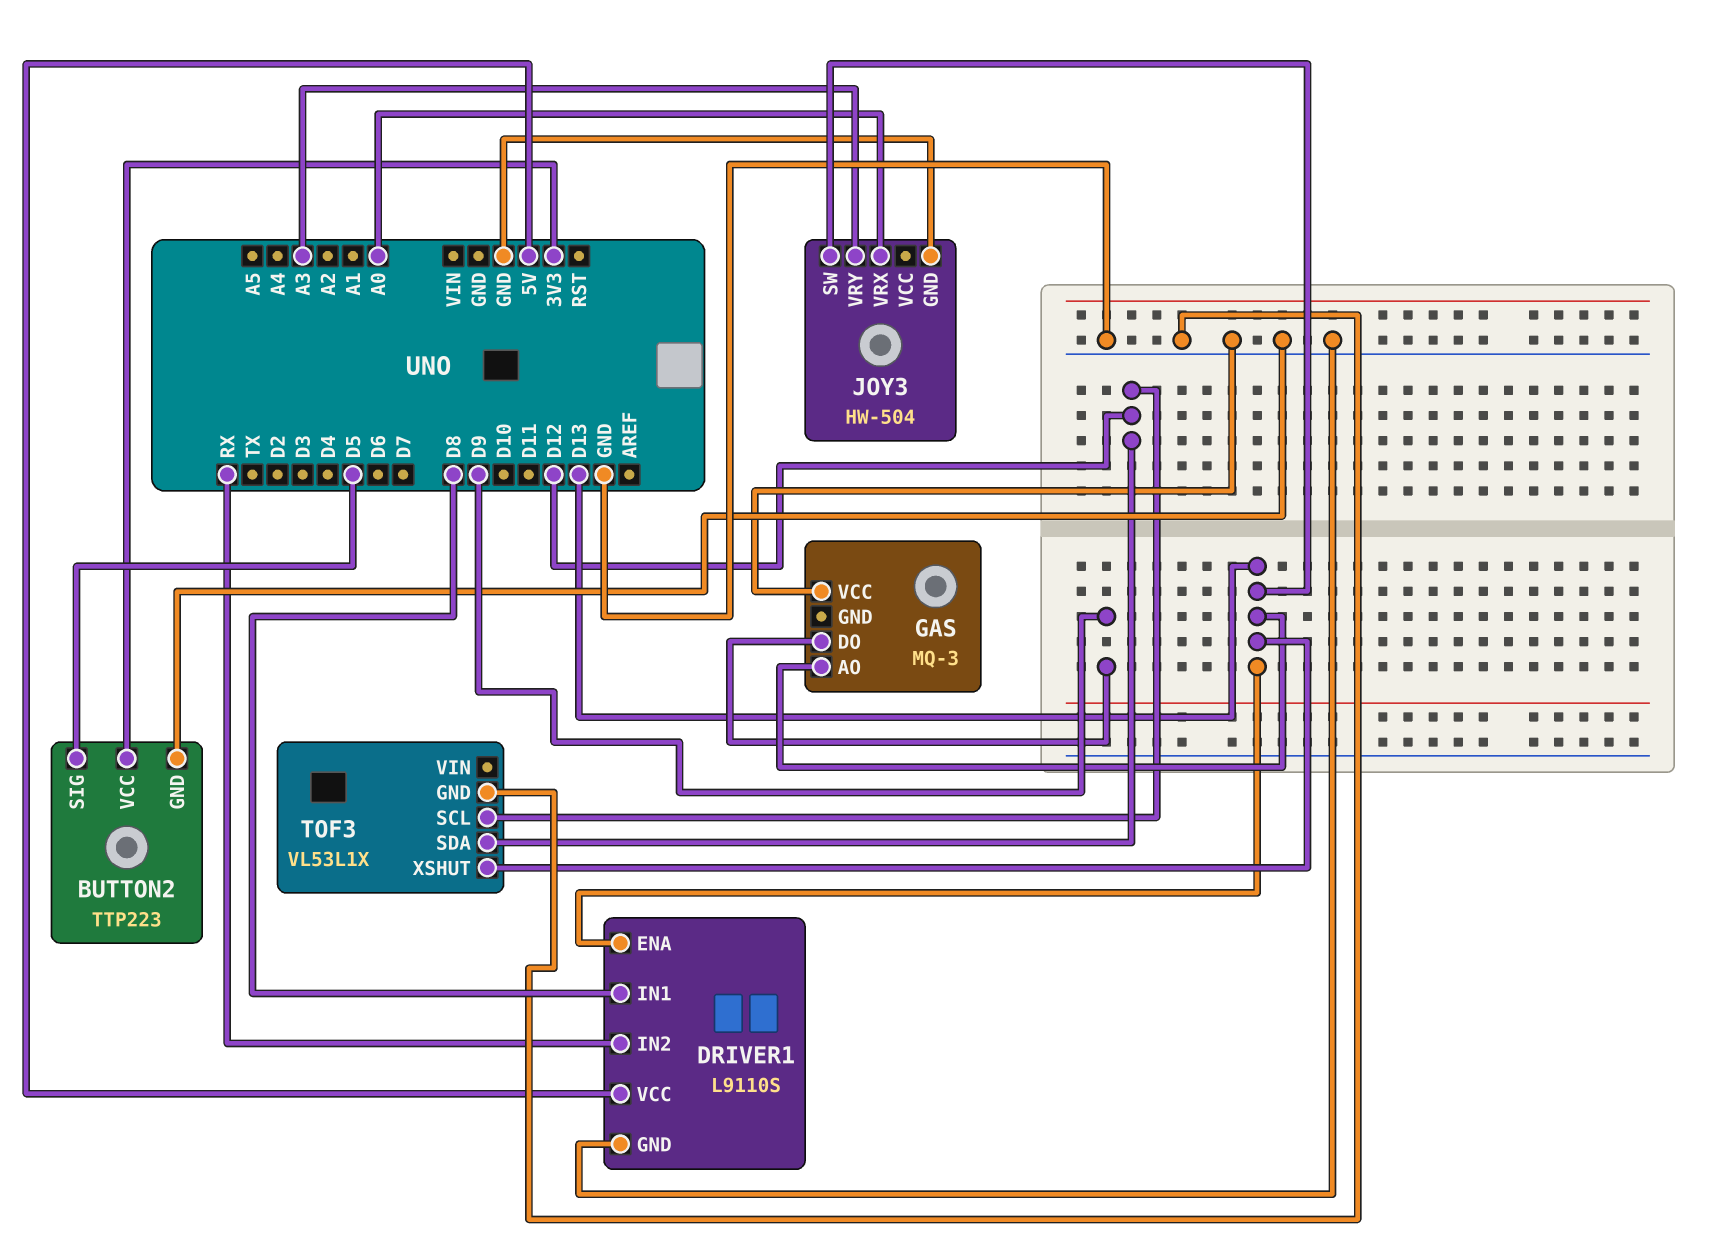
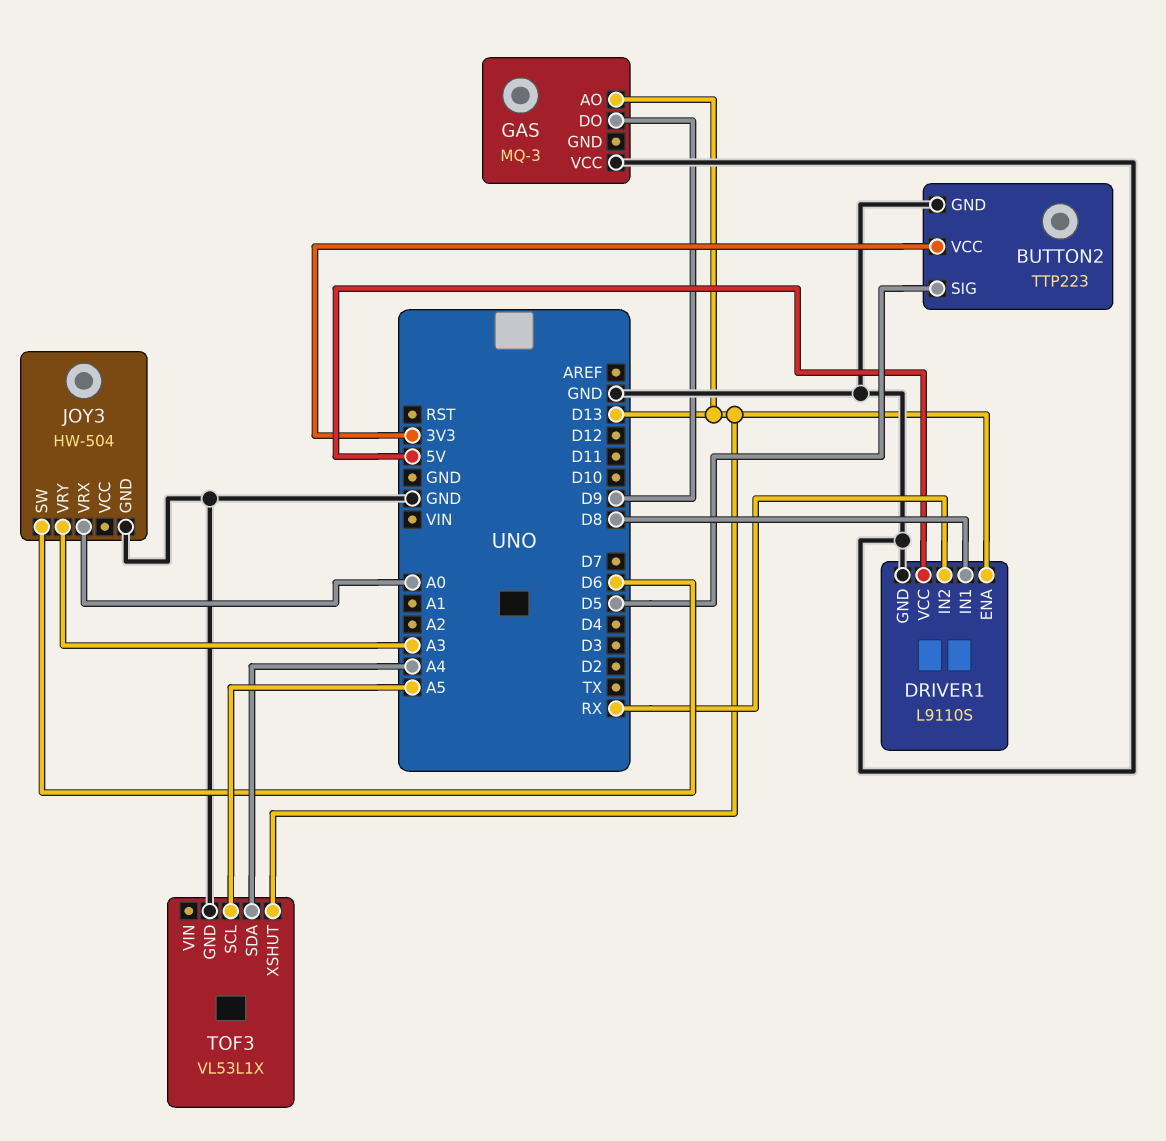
JOY3 pin SW: D13 -> D6
TOF3 pin SCL: D12 -> A5
TOF3 pin SDA: D12 -> A4

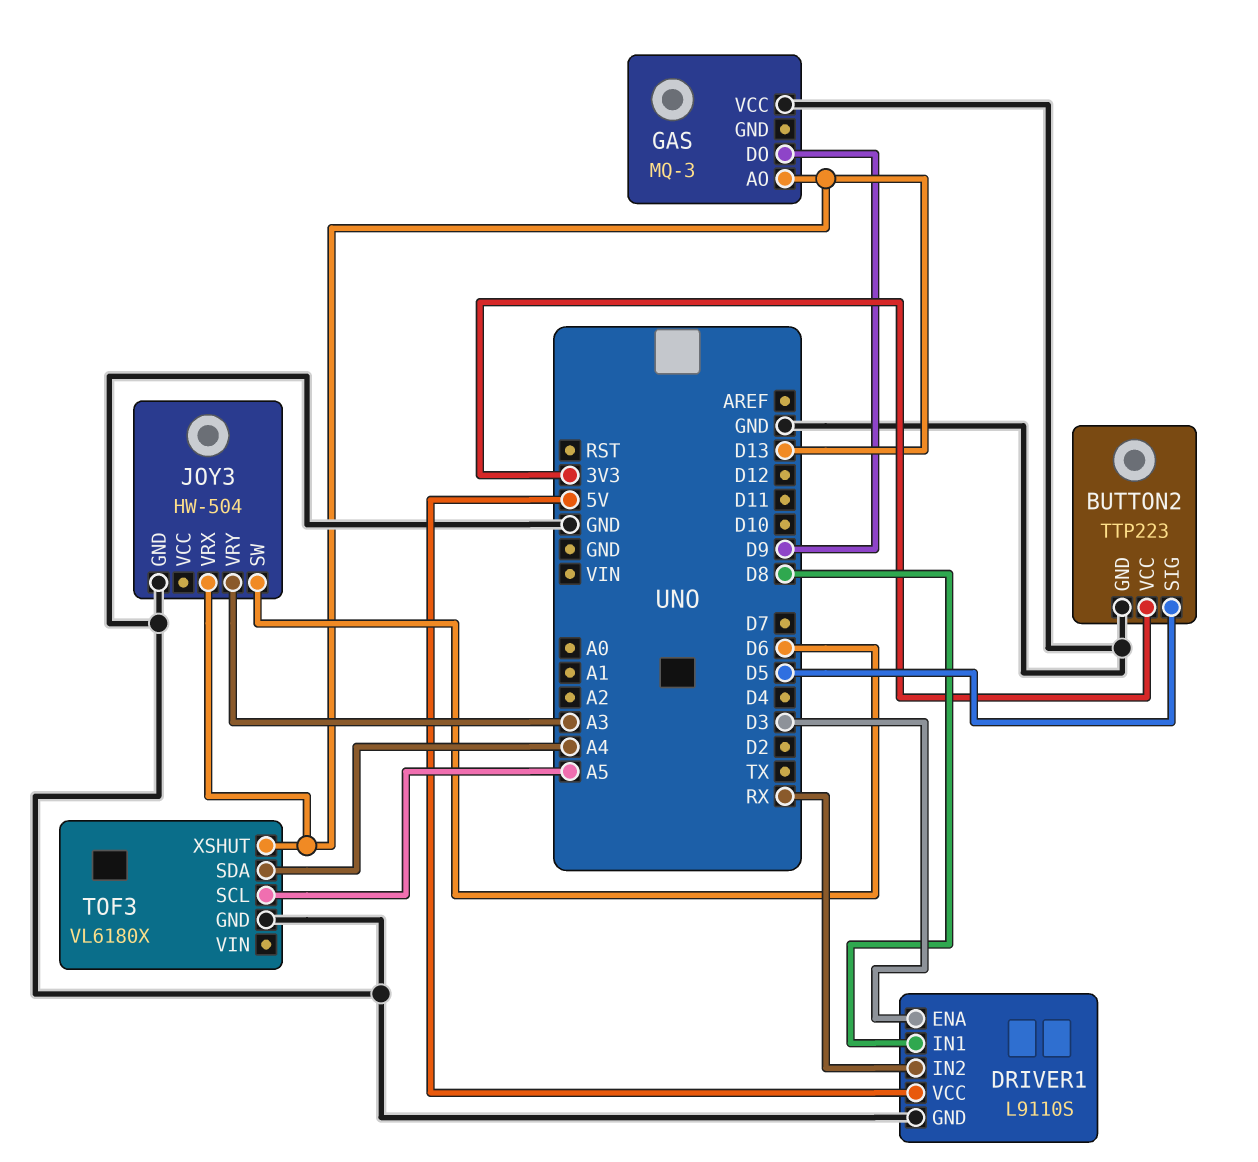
DRIVER1 pin ENA: D13 -> D3
JOY3 pin VRX: A0 -> D13
TOF3: VL53L1X -> VL6180X

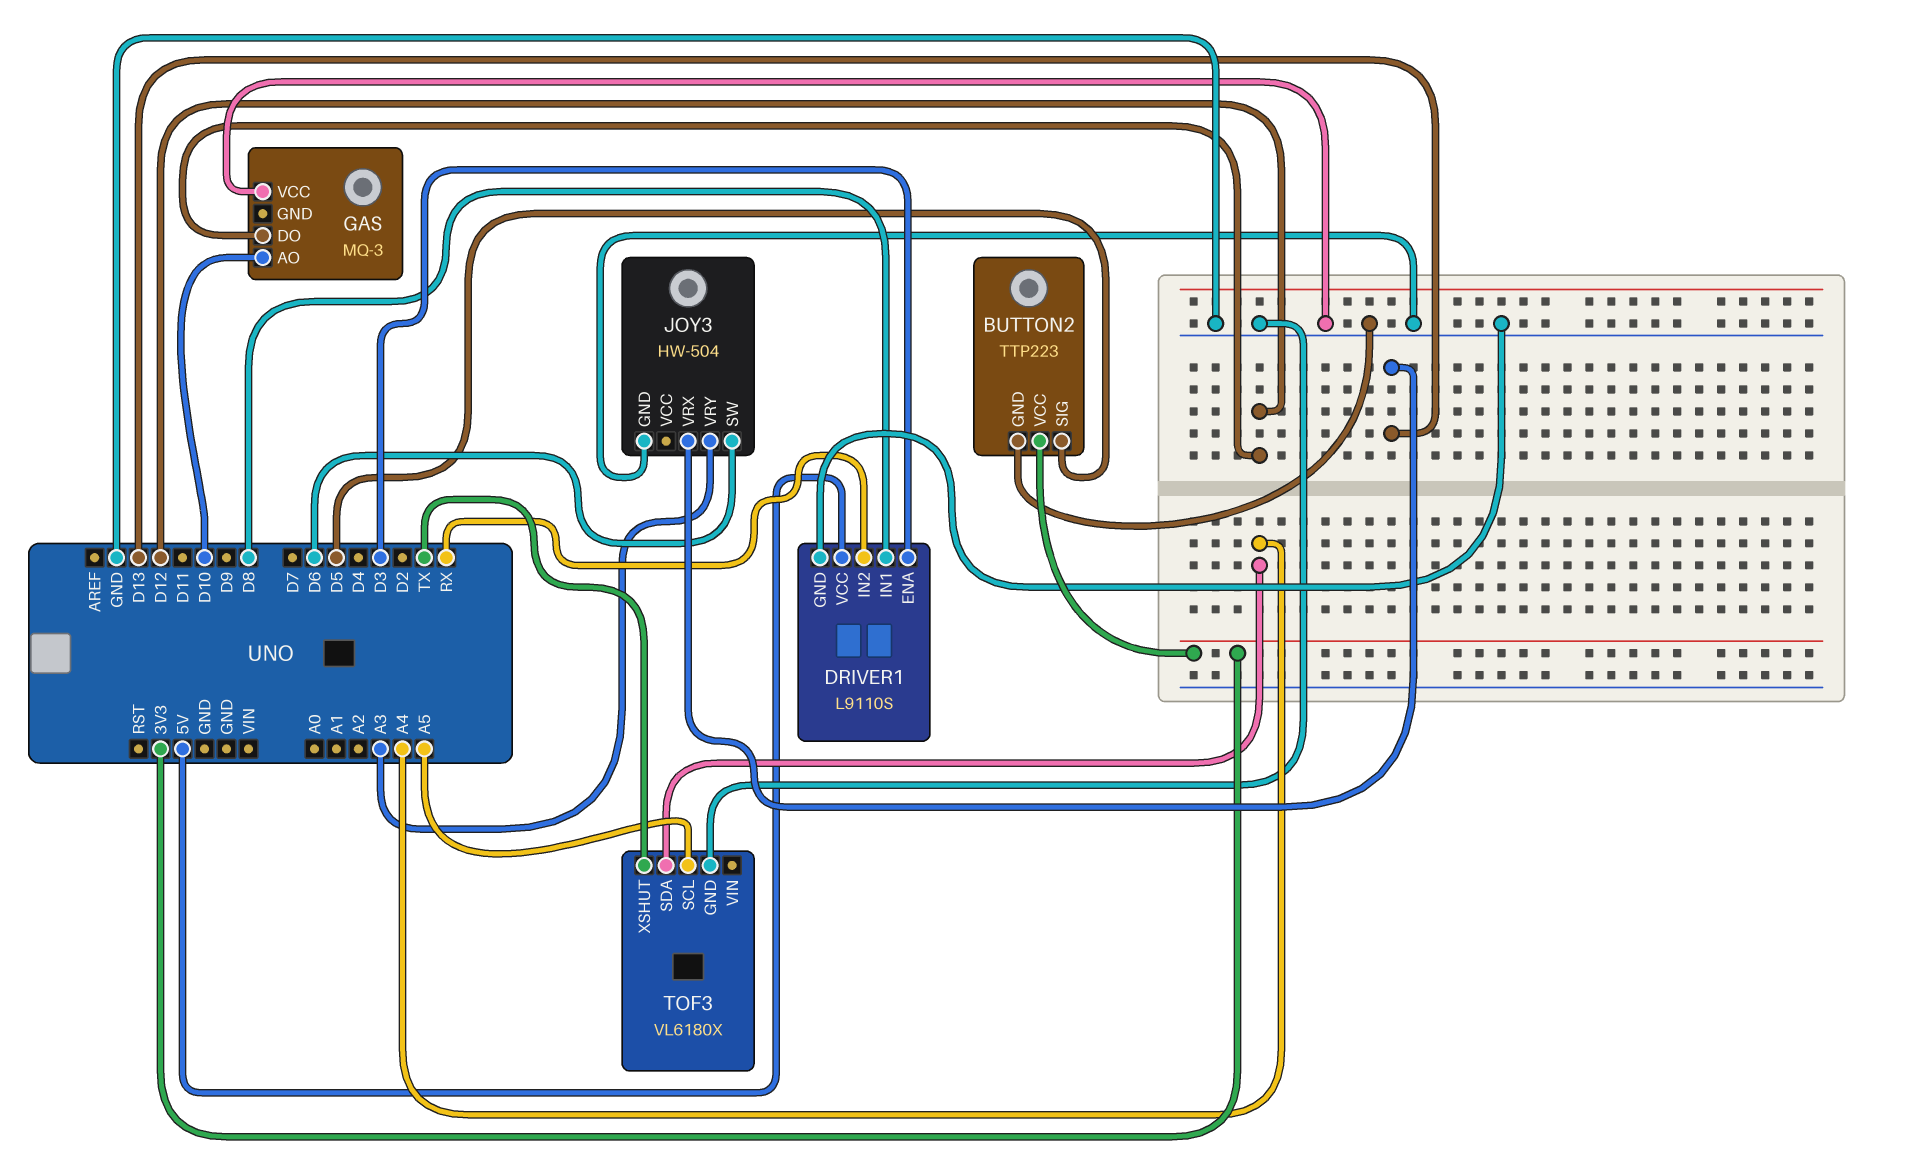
GAS pin AO: D13 -> D10
GAS pin DO: D9 -> D12
TOF3 pin XSHUT: D13 -> TX

